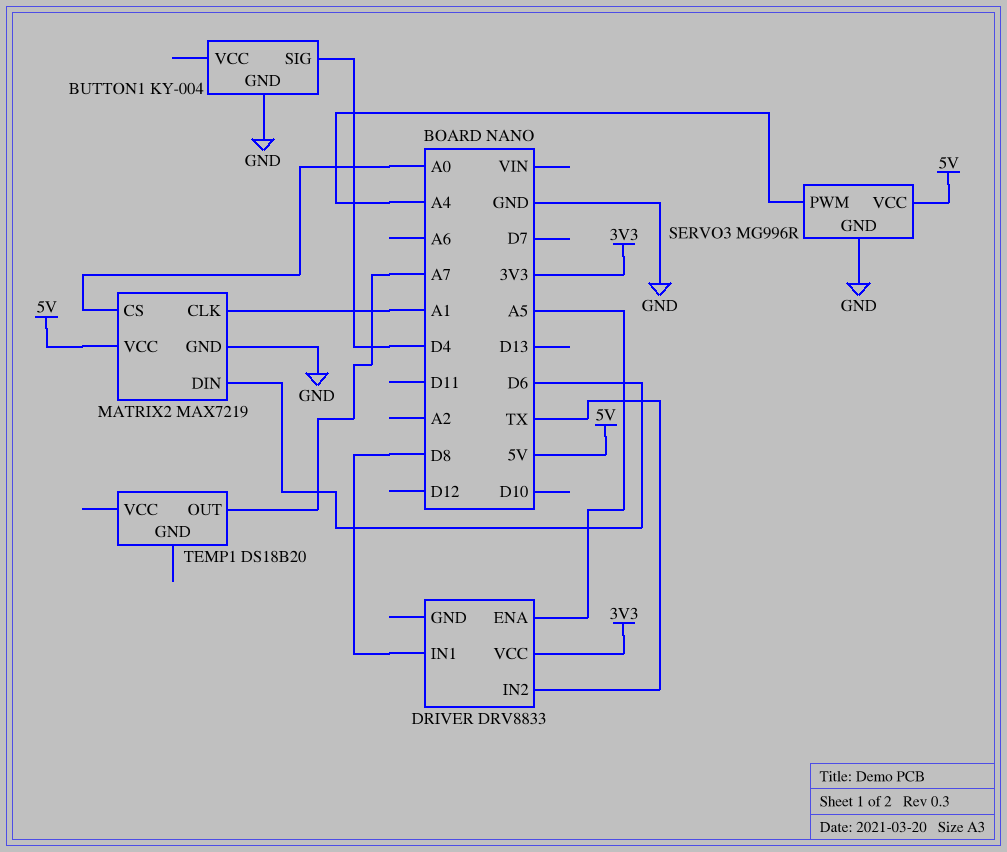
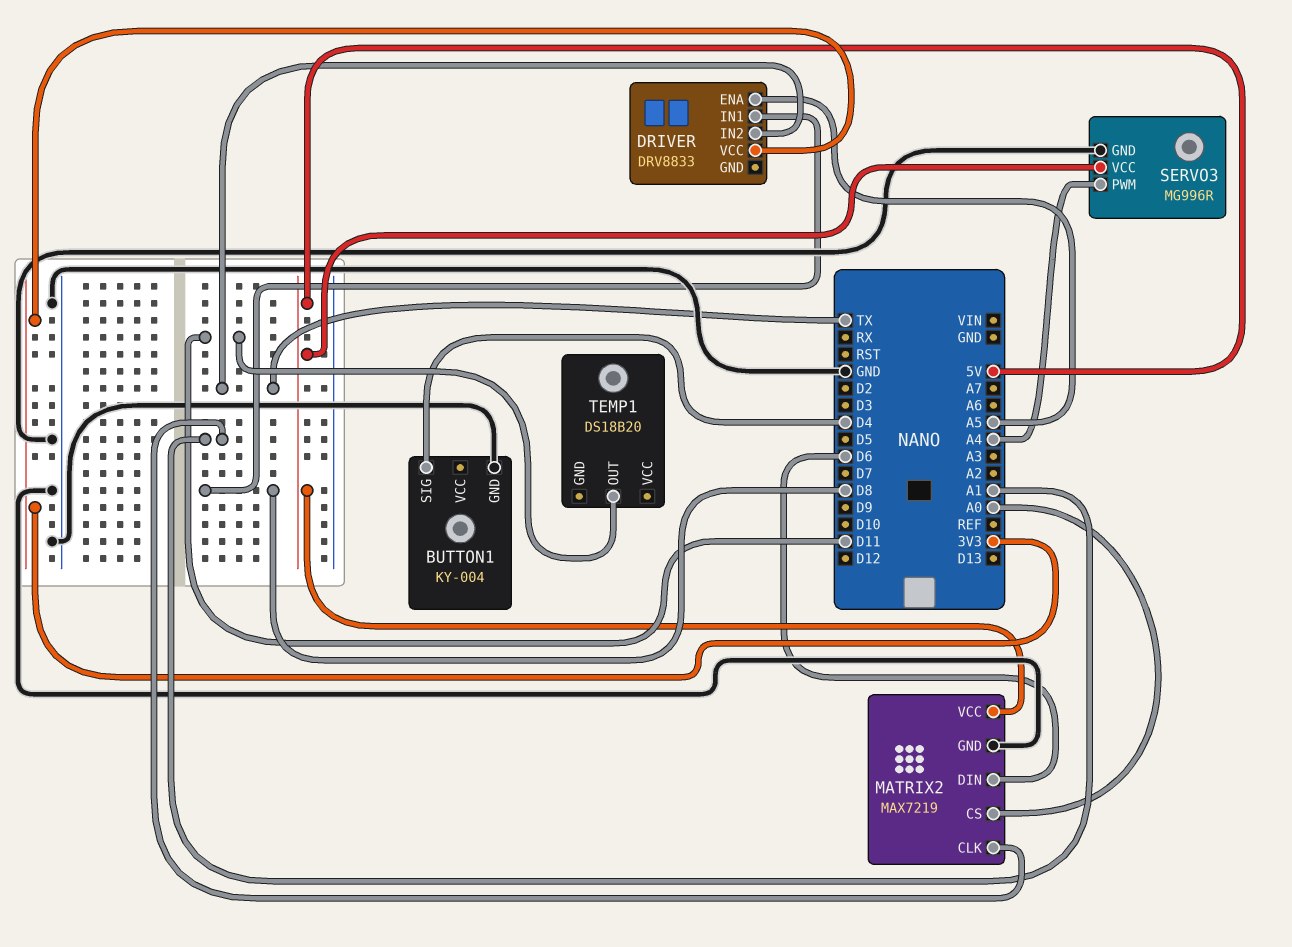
TEMP1 pin OUT: A7 -> D11

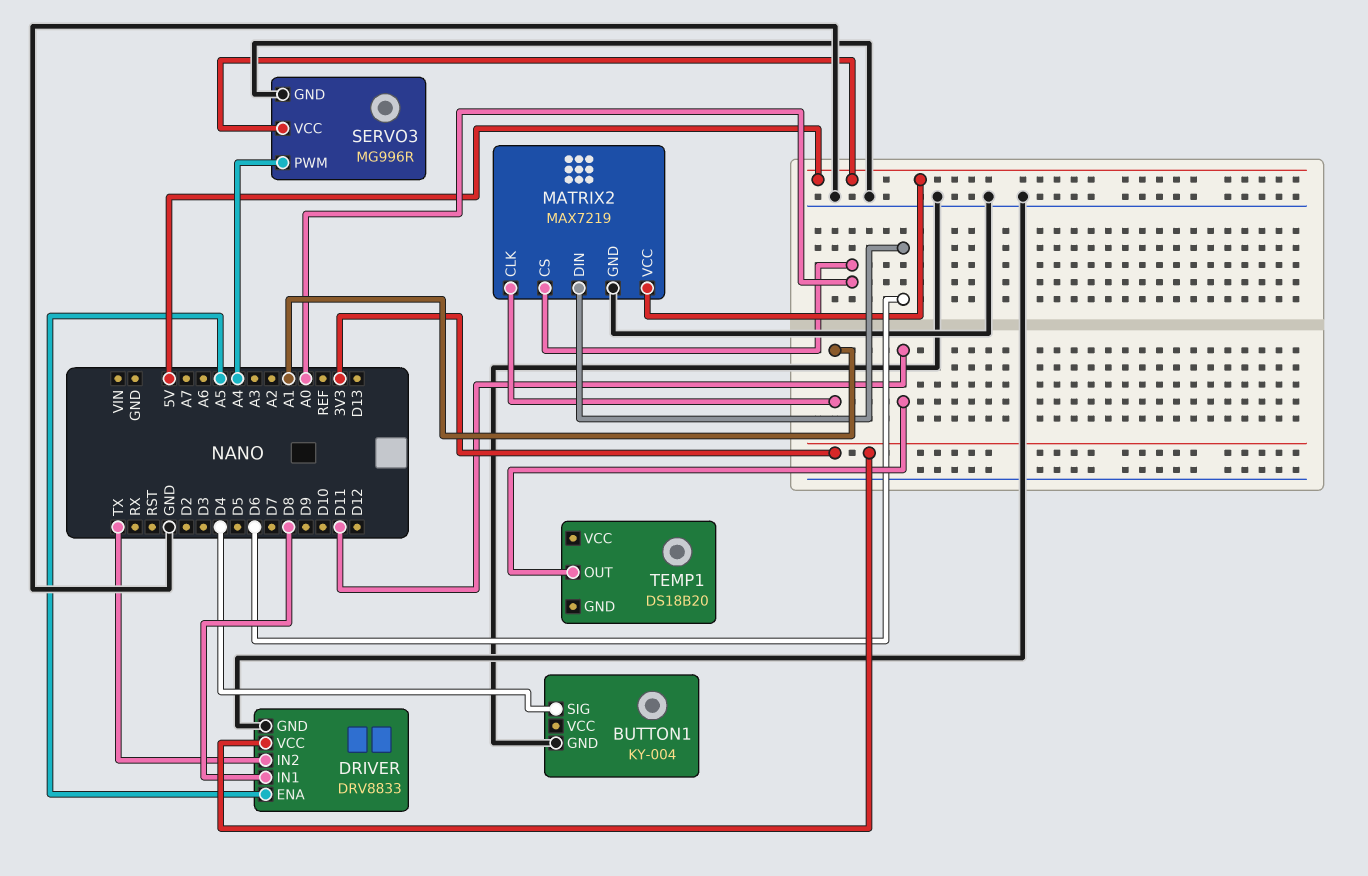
DRIVER pin GND: none -> GND

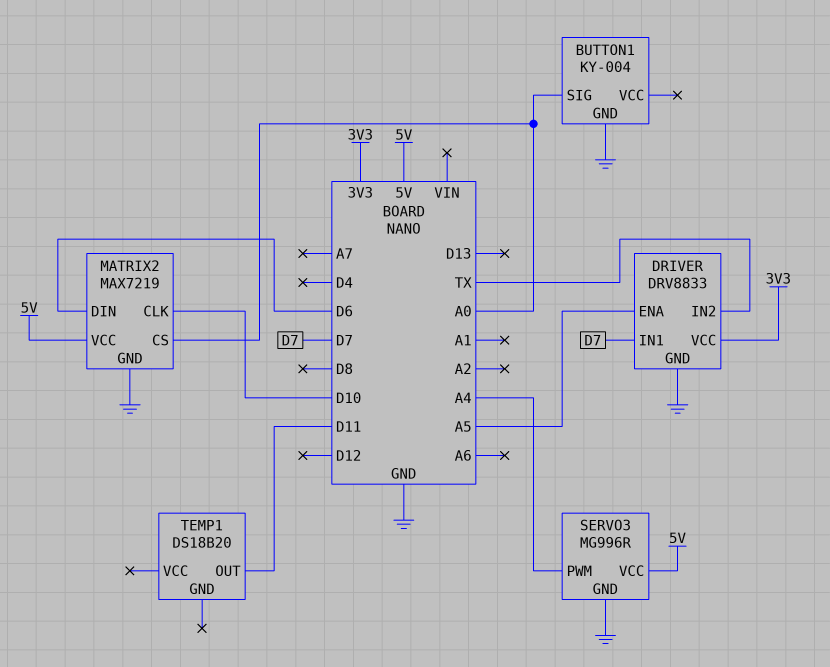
BUTTON1 pin SIG: D4 -> A0
DRIVER pin IN1: D8 -> D7
MATRIX2 pin CLK: A1 -> D10

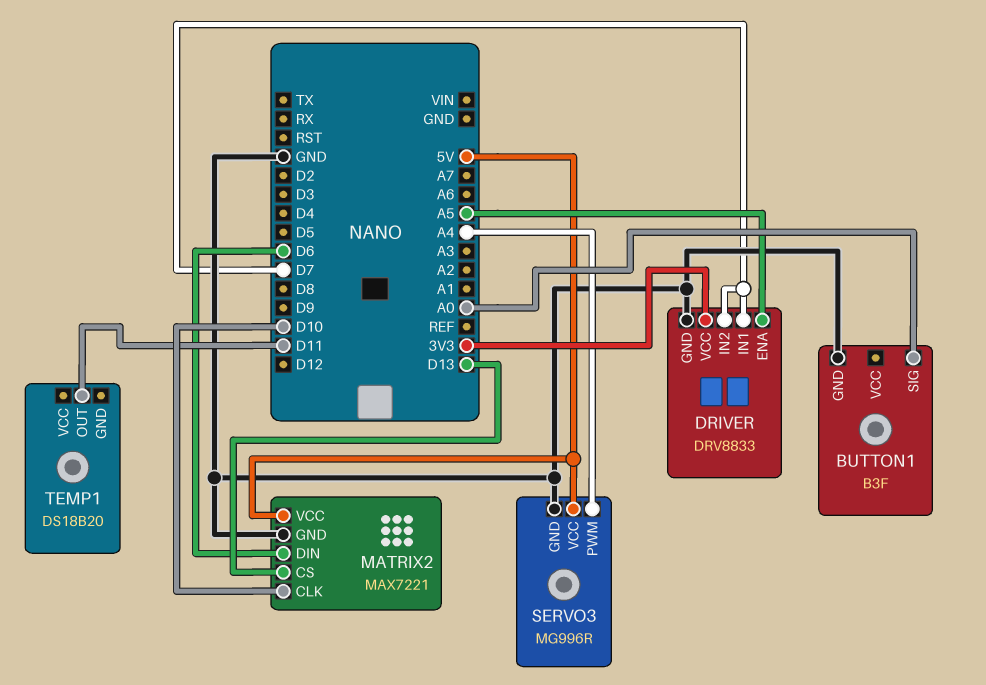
BUTTON1: KY-004 -> B3F
DRIVER pin IN2: TX -> D7
MATRIX2: MAX7219 -> MAX7221
MATRIX2 pin CS: A0 -> D13

